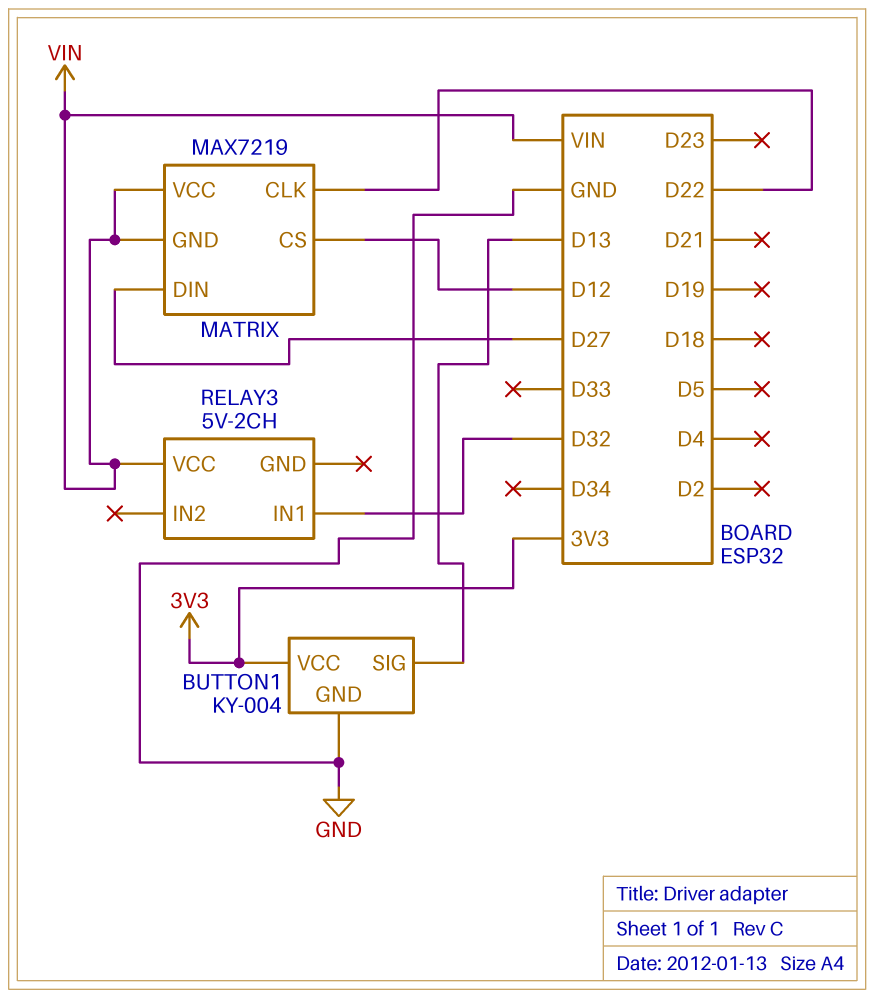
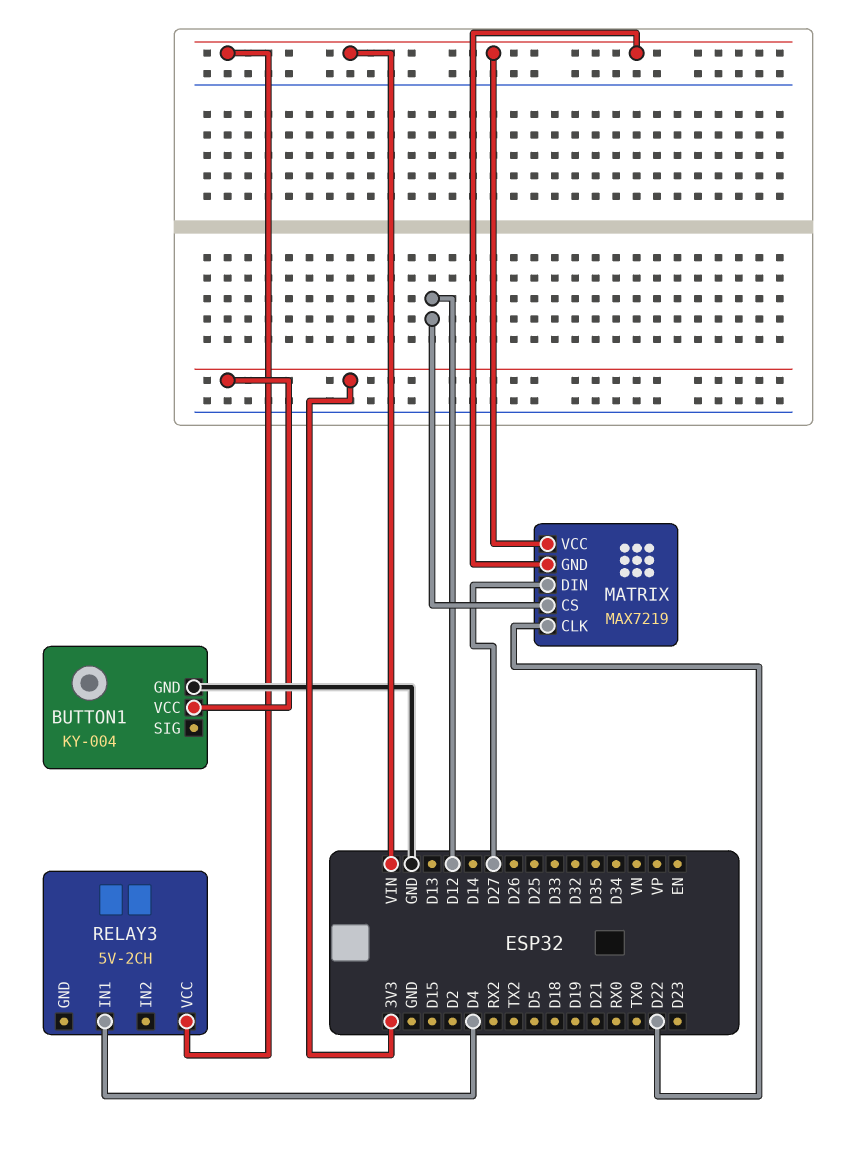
BUTTON1 pin SIG: D13 -> none
RELAY3 pin IN1: D32 -> D4

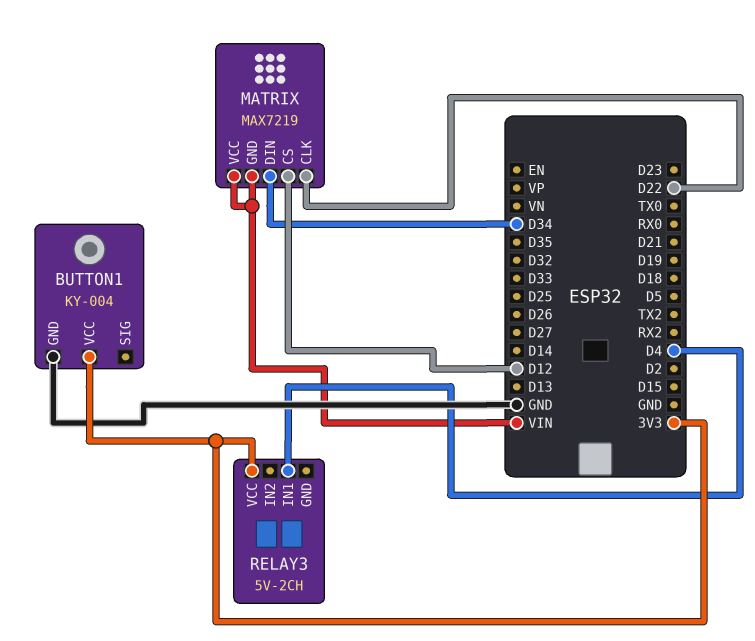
MATRIX pin DIN: D27 -> D34
RELAY3 pin VCC: VIN -> 3V3

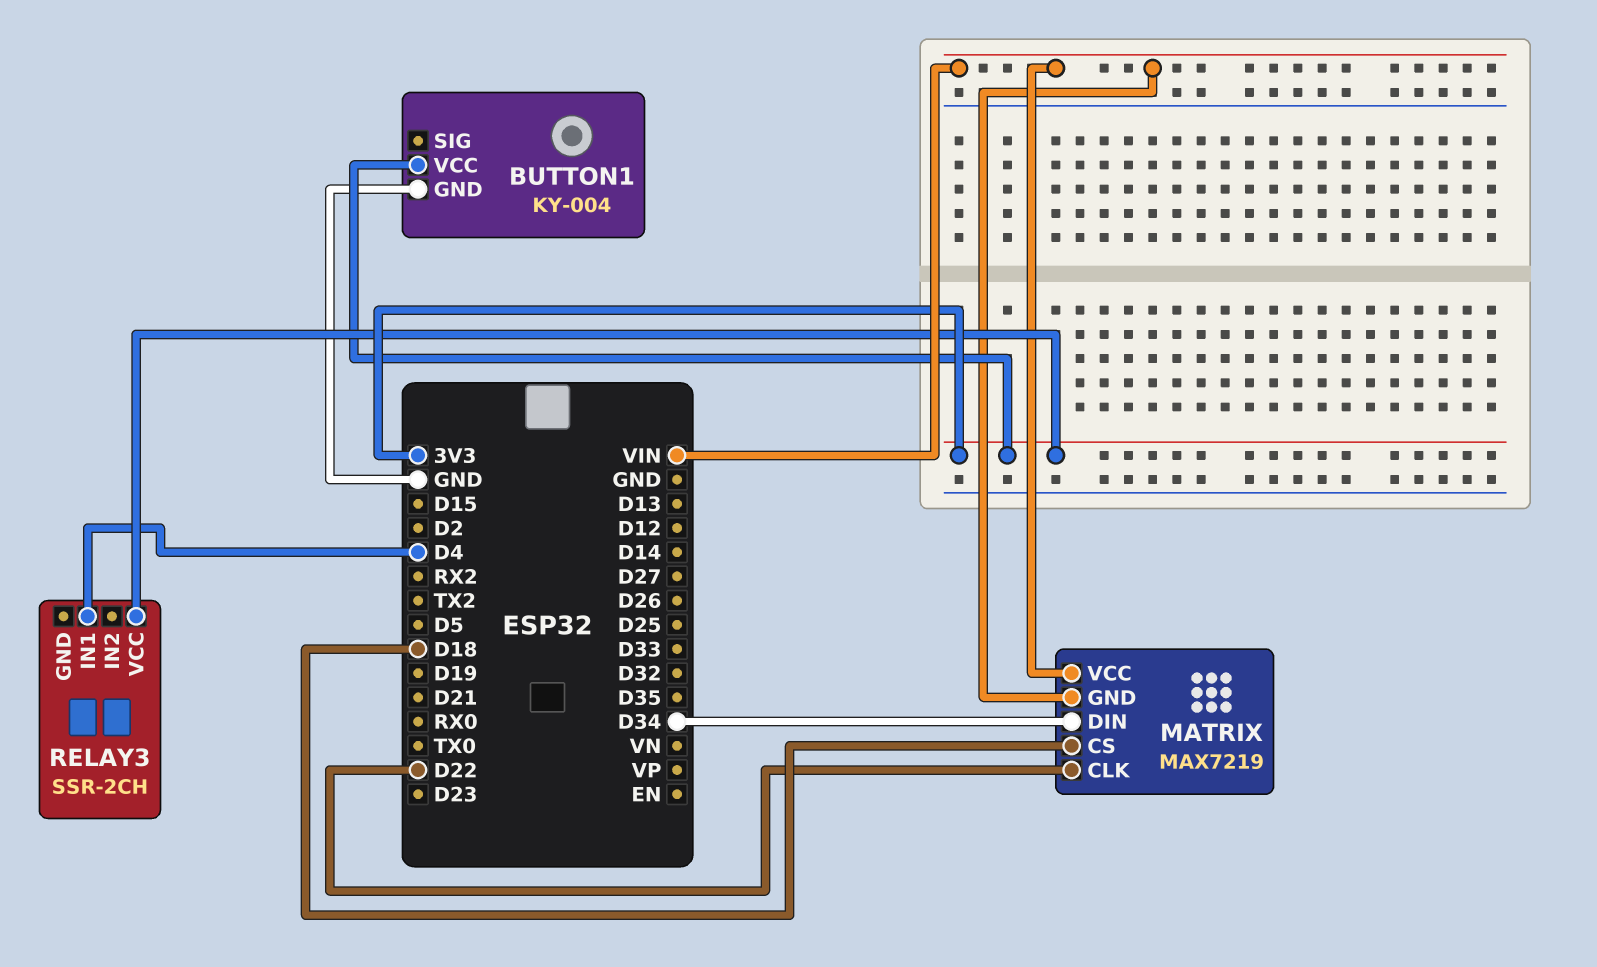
MATRIX pin CS: D12 -> D18
RELAY3: 5V-2CH -> SSR-2CH

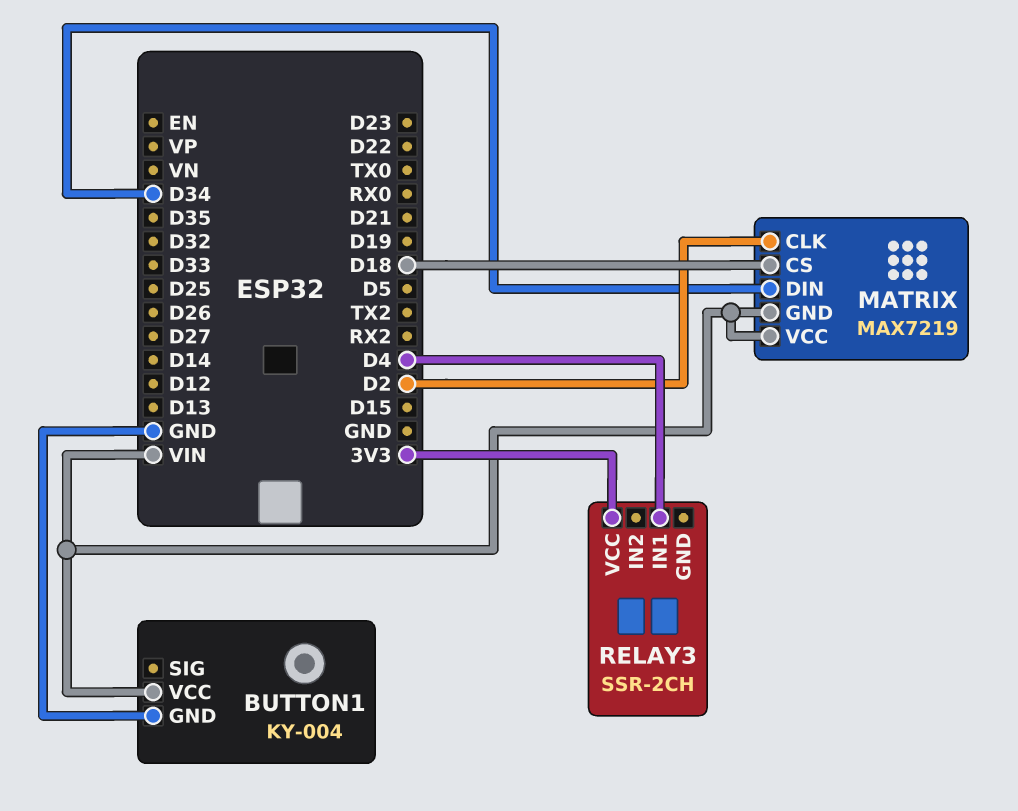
BUTTON1 pin VCC: 3V3 -> VIN
MATRIX pin CLK: D22 -> D2

